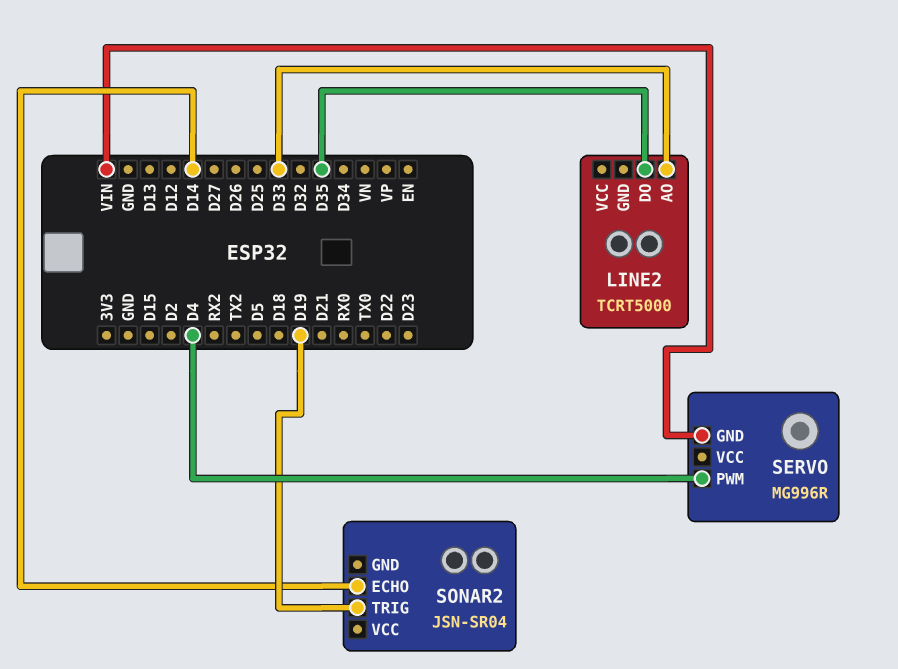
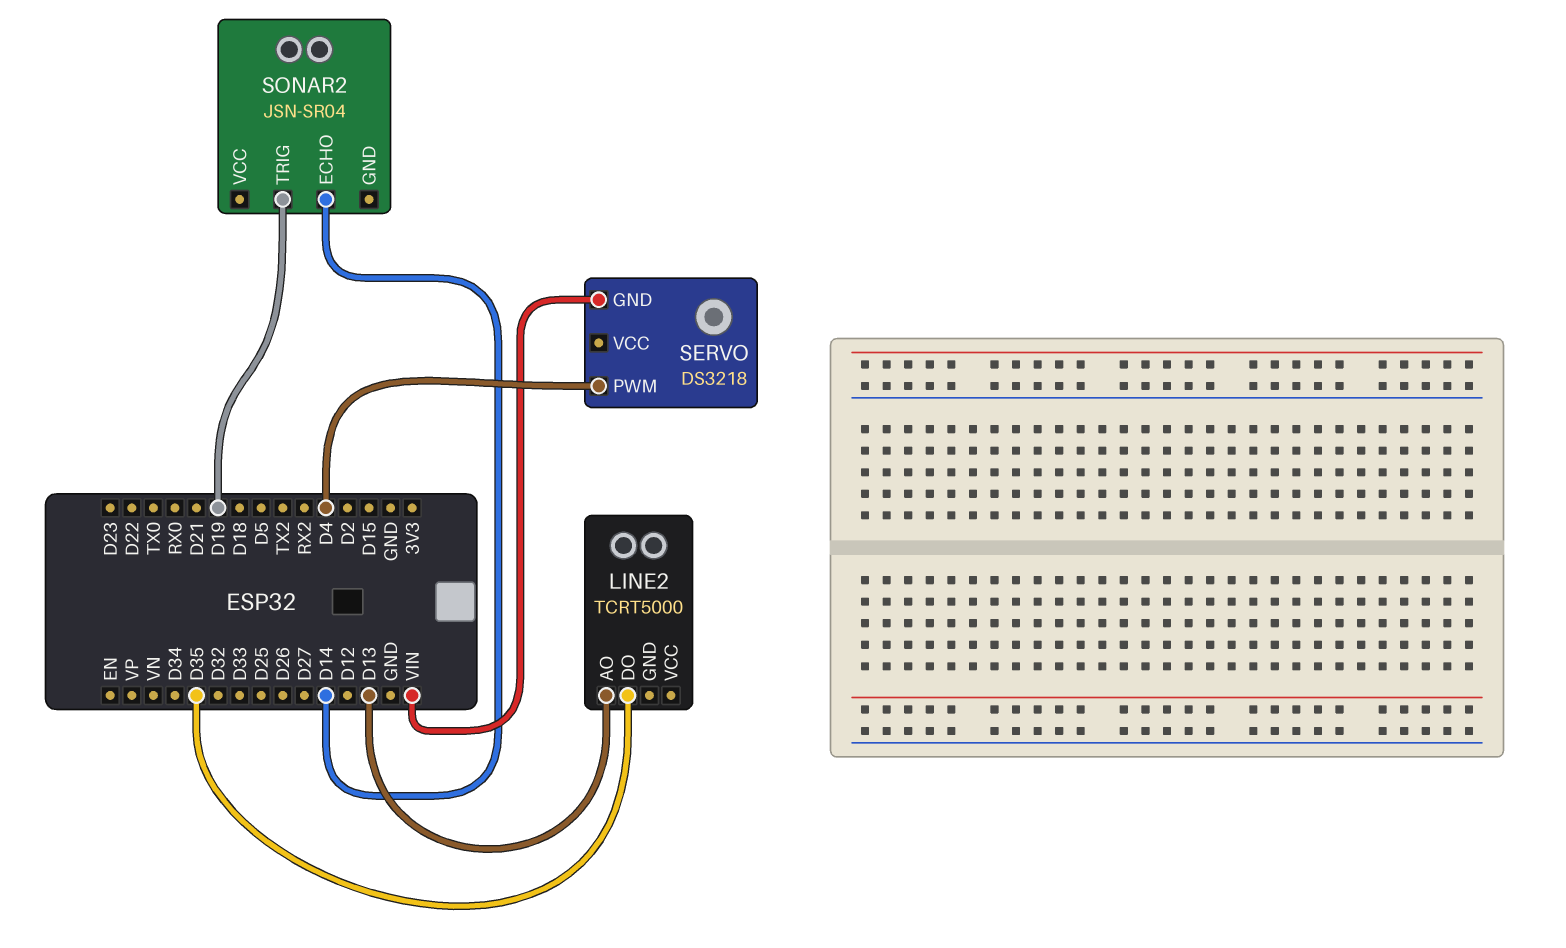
LINE2 pin AO: D33 -> D13
SERVO: MG996R -> DS3218

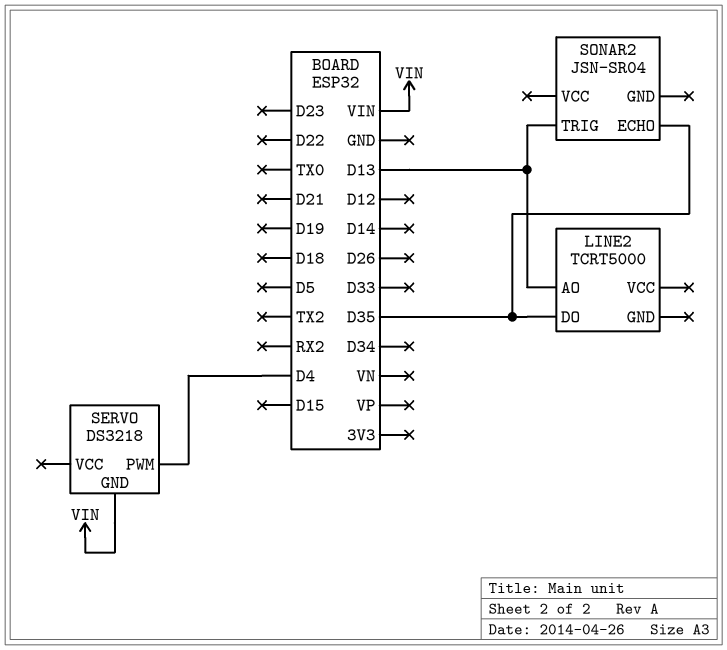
SONAR2 pin ECHO: D14 -> D35
SONAR2 pin TRIG: D19 -> D13

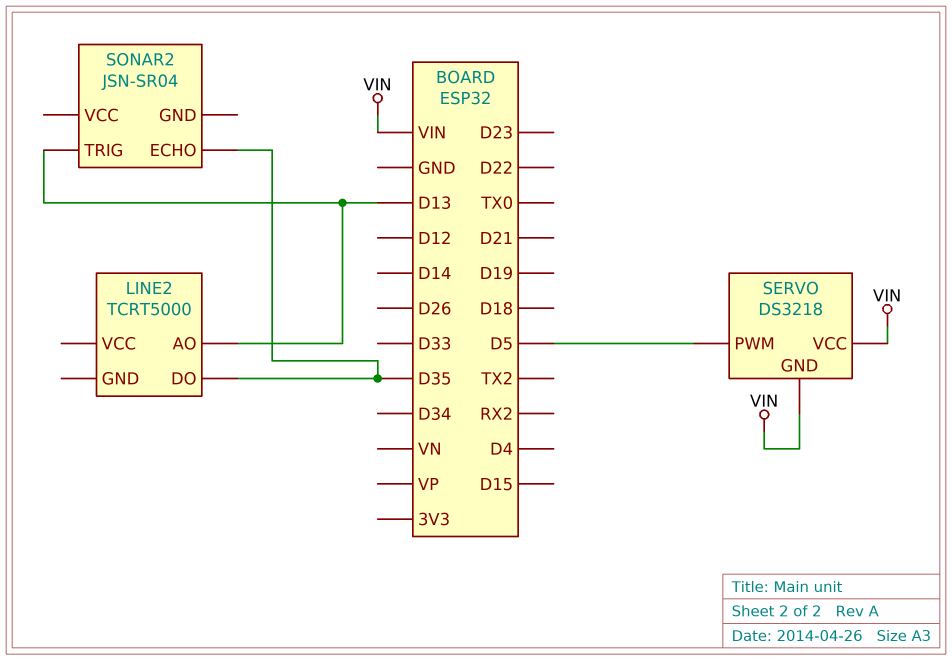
SERVO pin PWM: D4 -> D5
SERVO pin VCC: none -> VIN

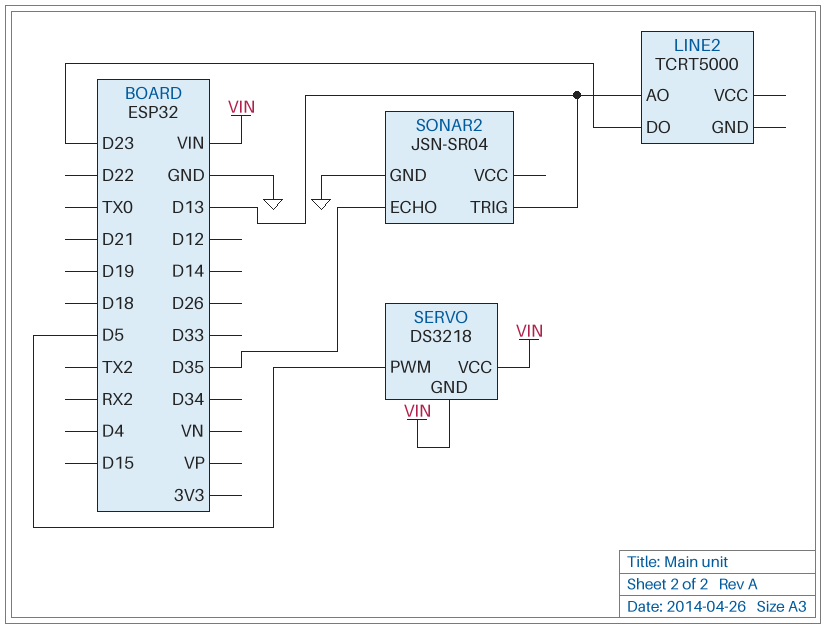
LINE2 pin DO: D35 -> D23
SONAR2 pin GND: none -> GND

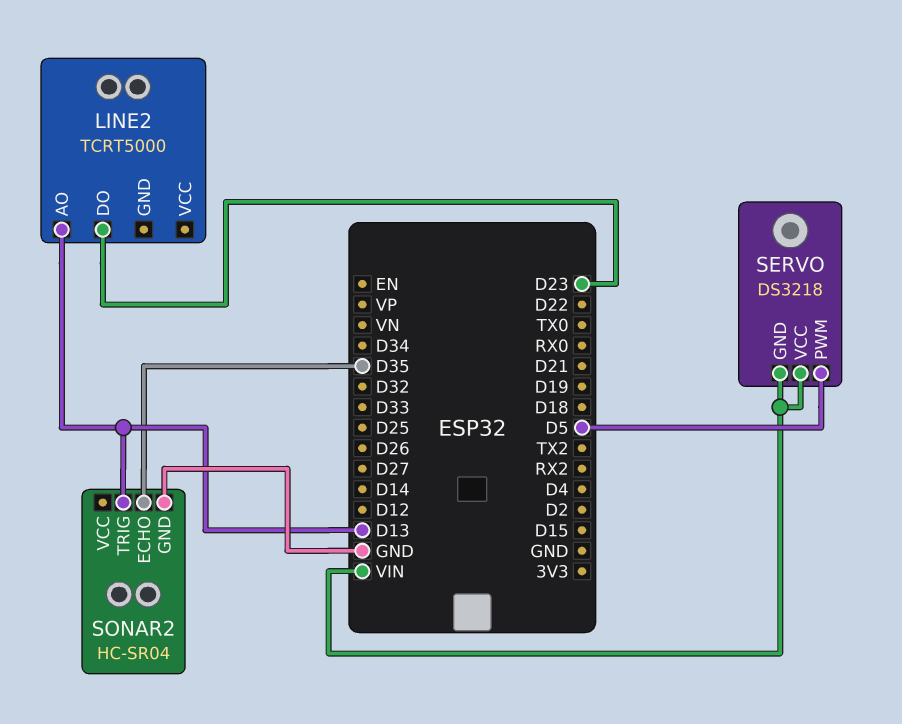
SONAR2: JSN-SR04 -> HC-SR04

